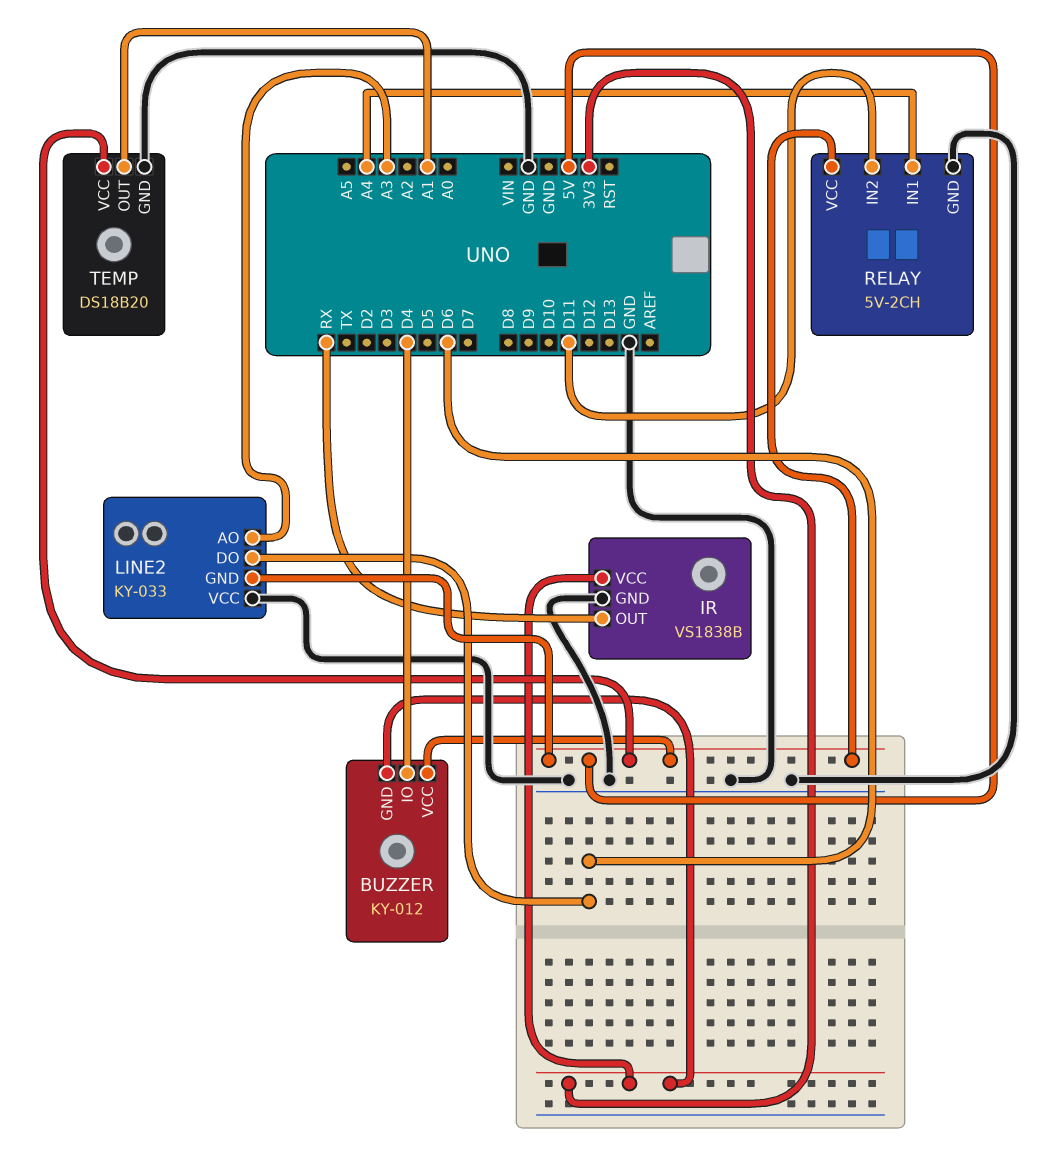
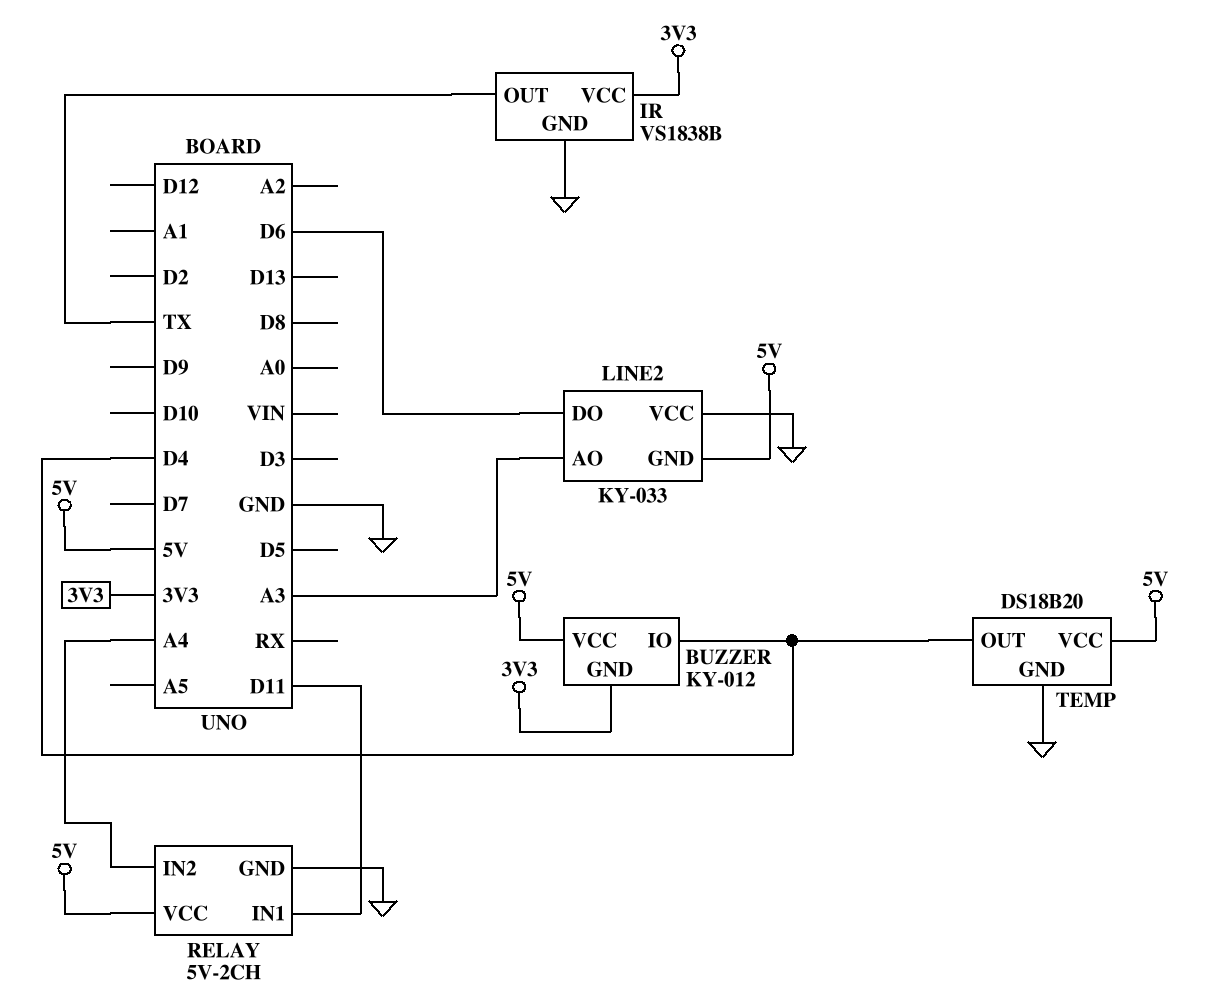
IR pin OUT: RX -> TX
RELAY pin IN1: A4 -> D11
RELAY pin IN2: D11 -> A4
TEMP pin OUT: A1 -> D4

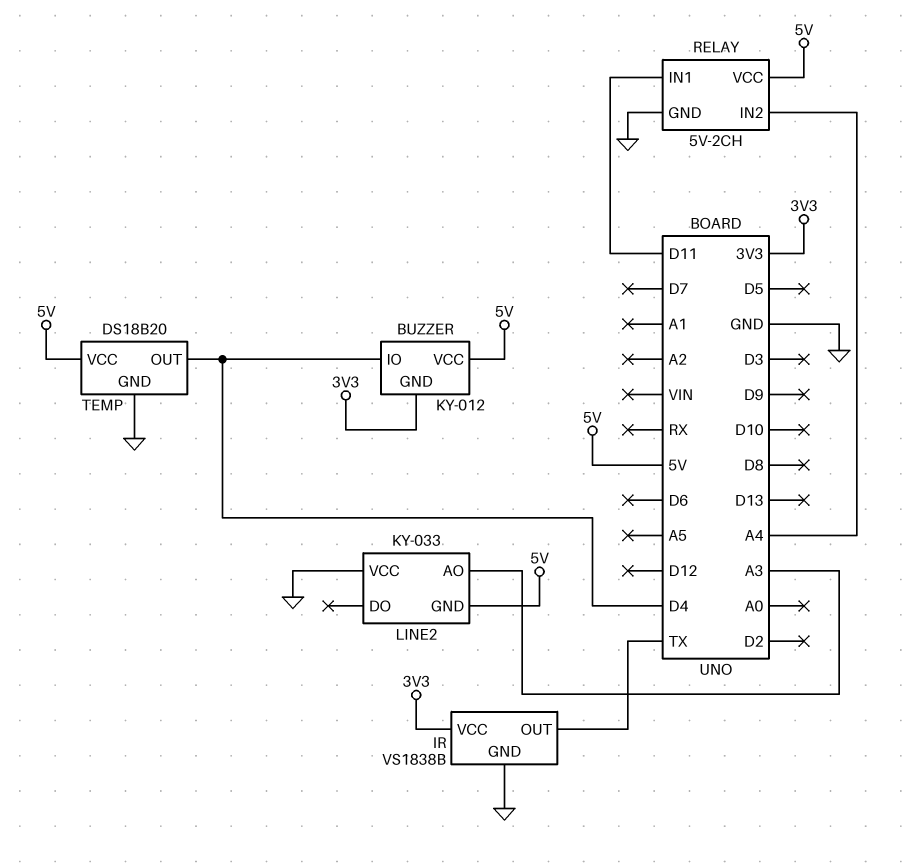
LINE2 pin DO: D6 -> none

